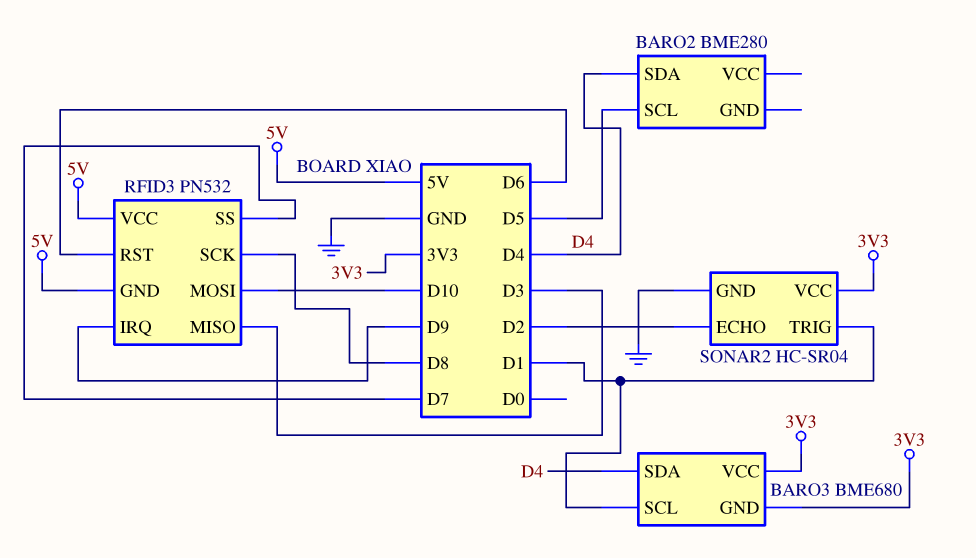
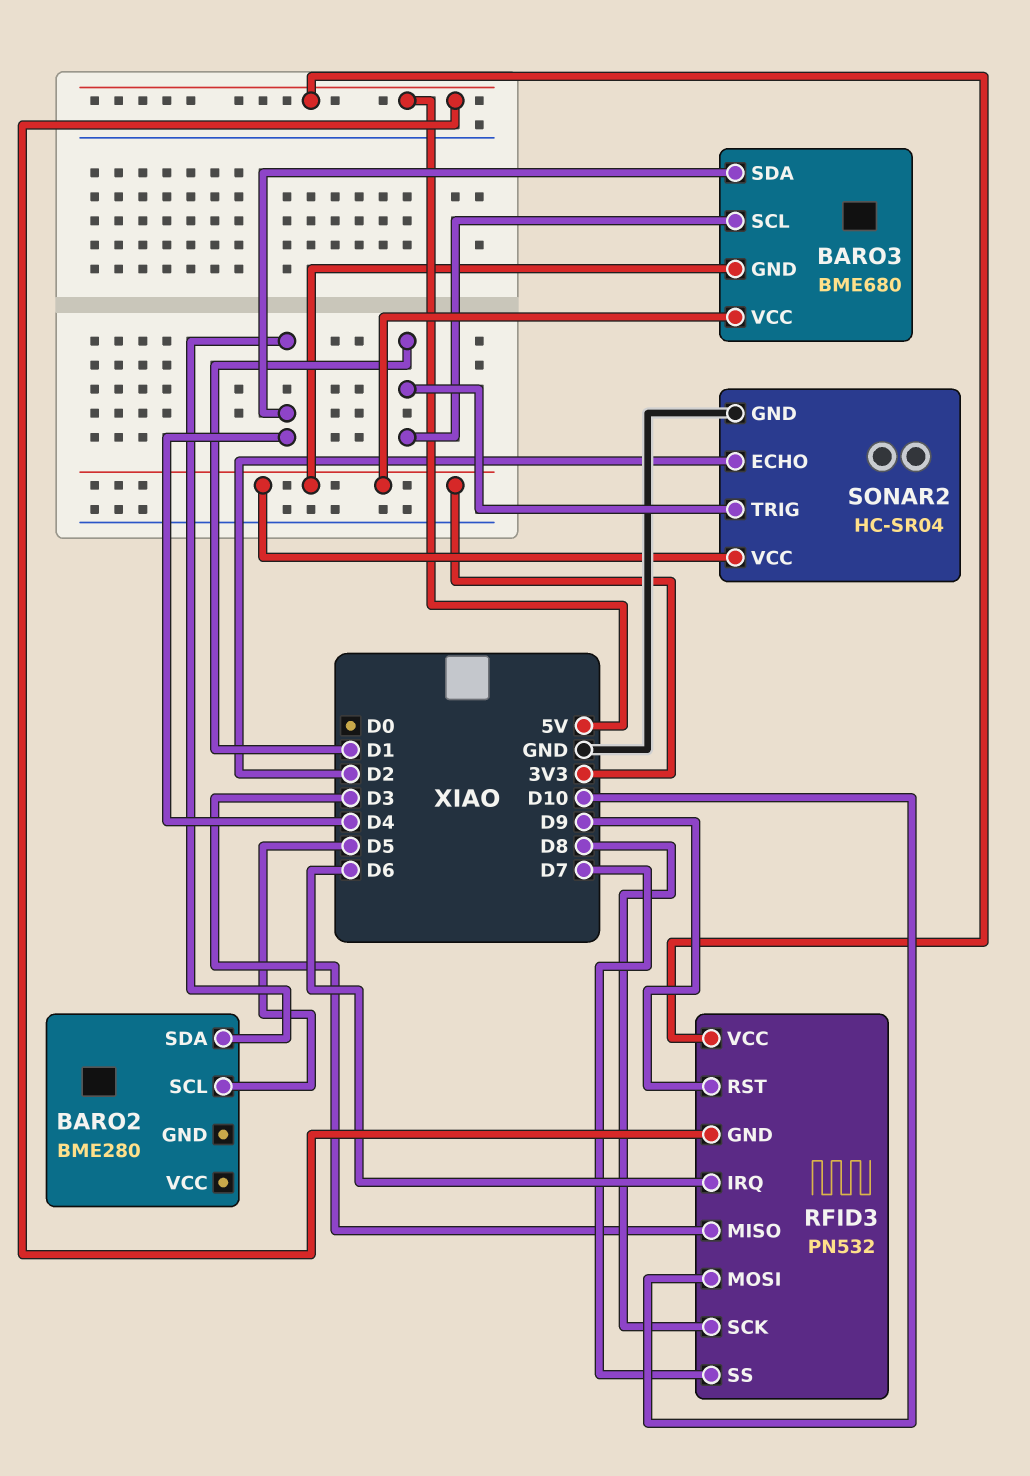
RFID3 pin IRQ: D9 -> D6
RFID3 pin RST: D6 -> D9

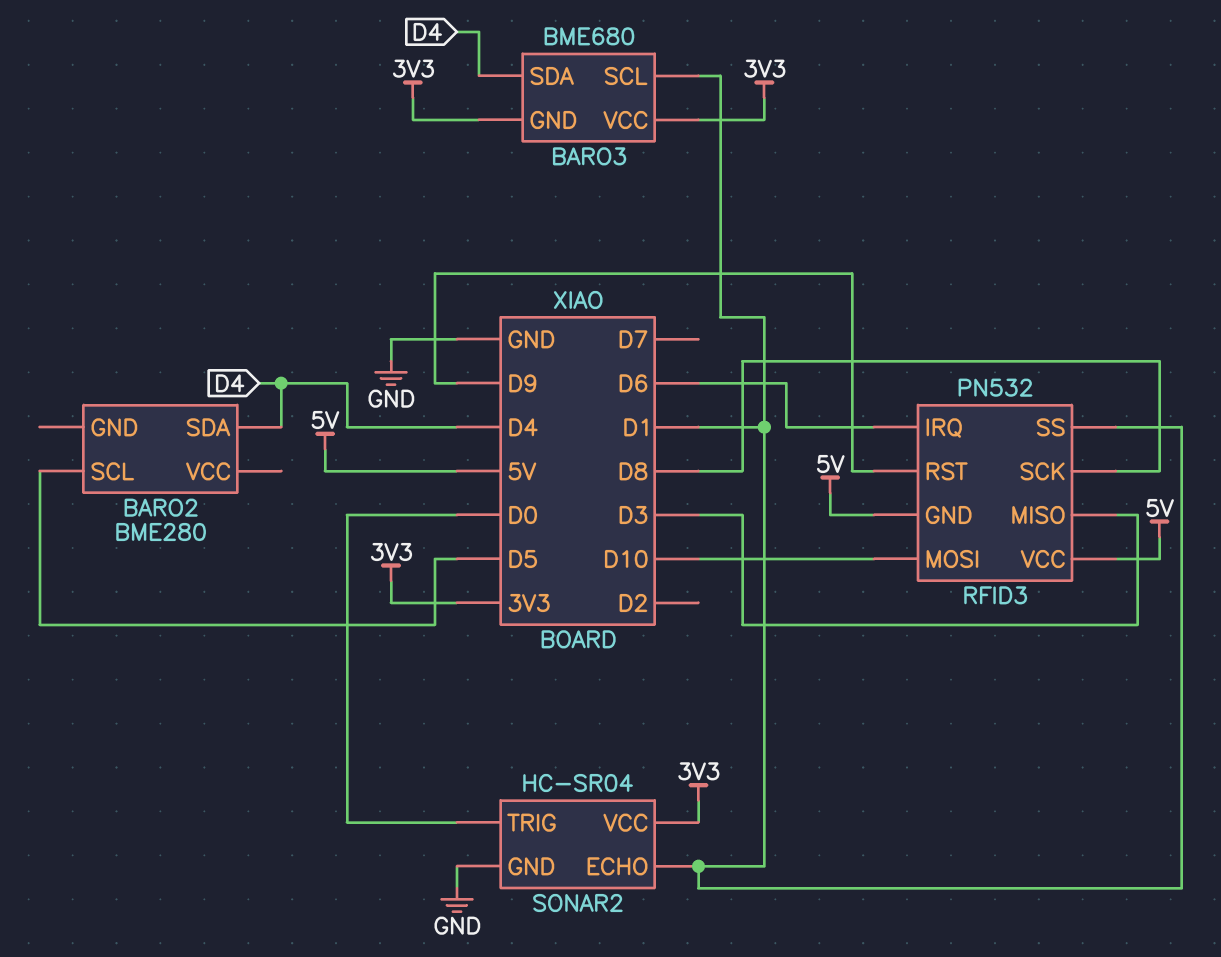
RFID3 pin SS: D7 -> D1
SONAR2 pin ECHO: D2 -> D1
SONAR2 pin TRIG: D1 -> D0

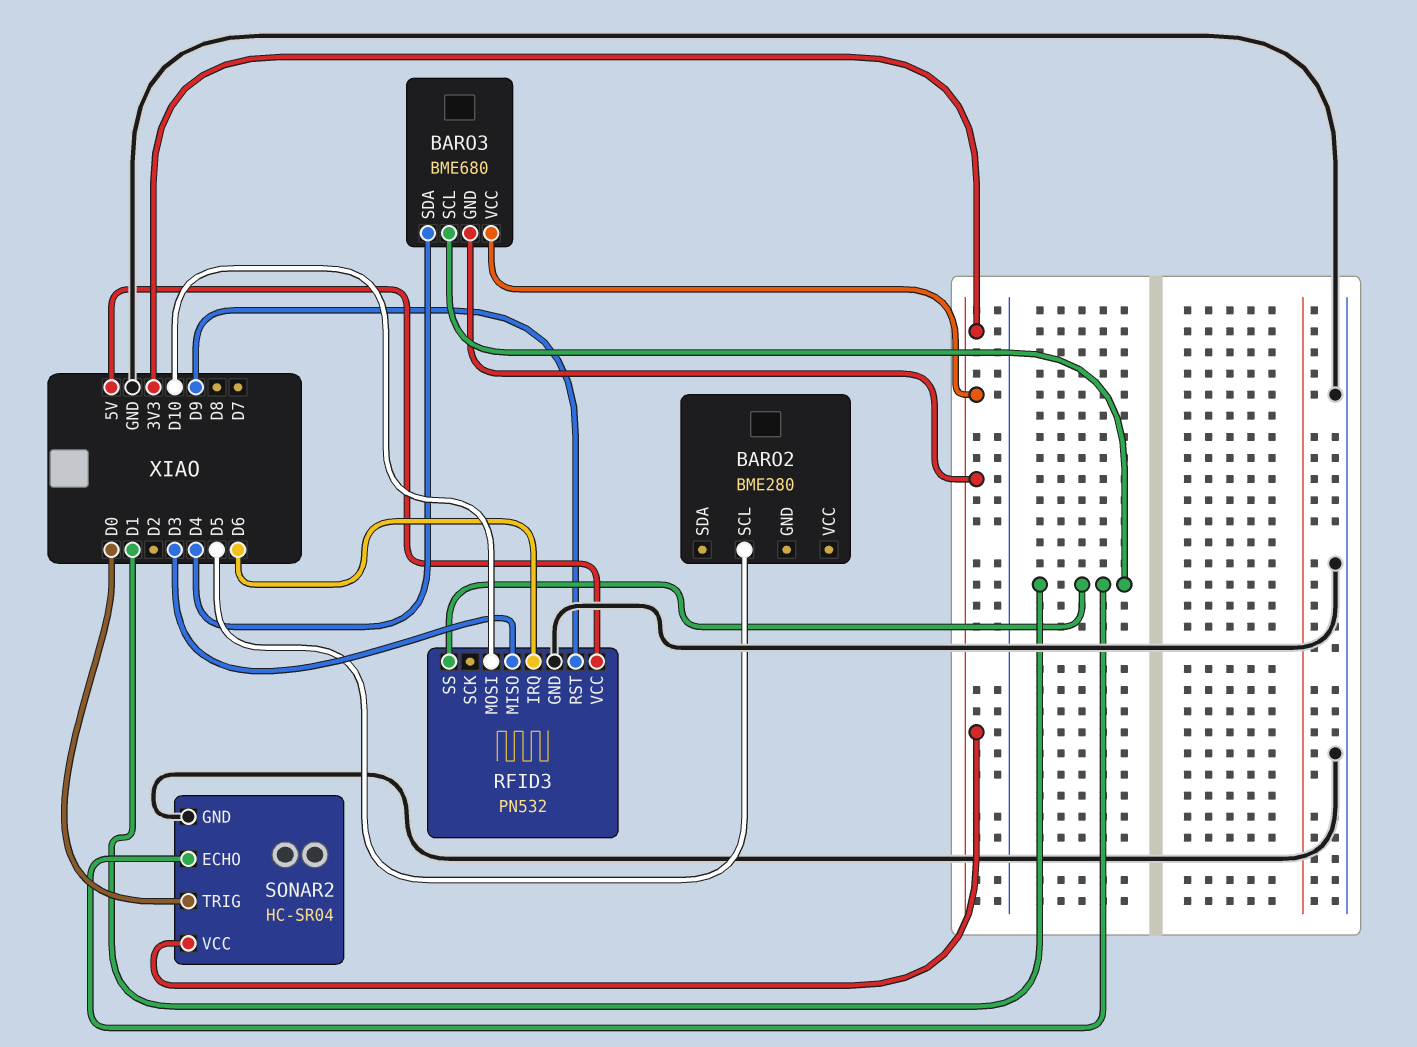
BARO2 pin SDA: D4 -> none
RFID3 pin GND: 5V -> GND
RFID3 pin SCK: D8 -> none

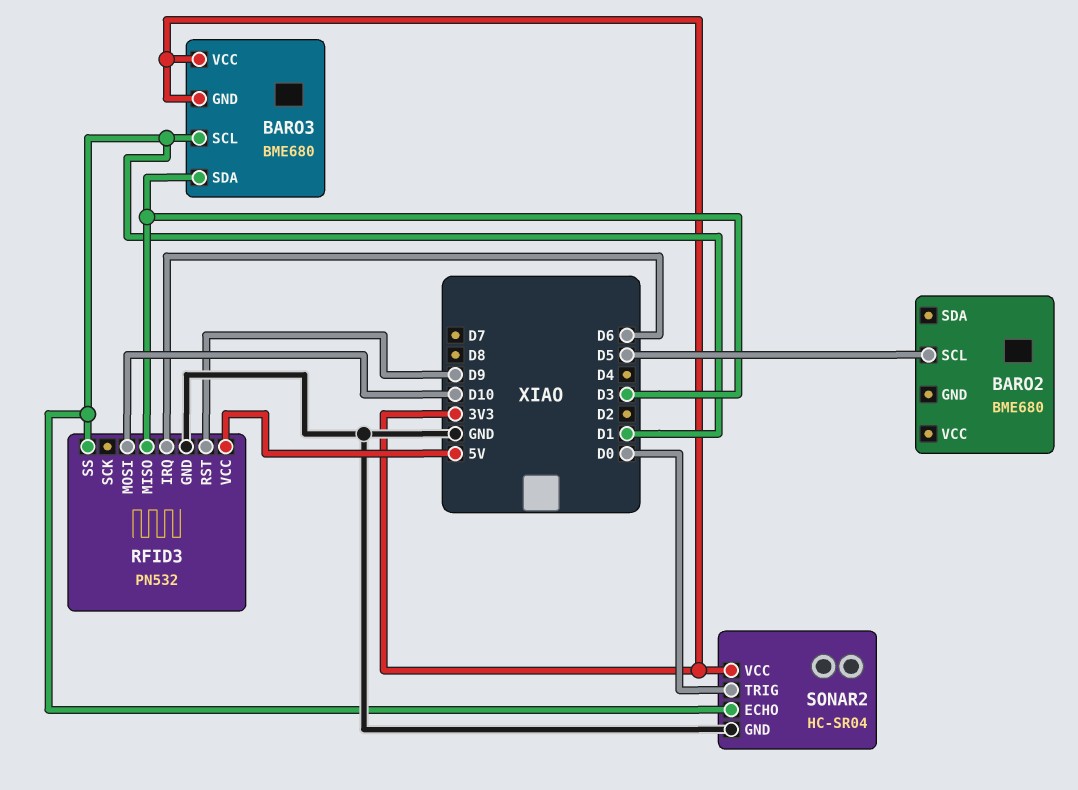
BARO2: BME280 -> BME680
BARO3 pin SDA: D4 -> D3

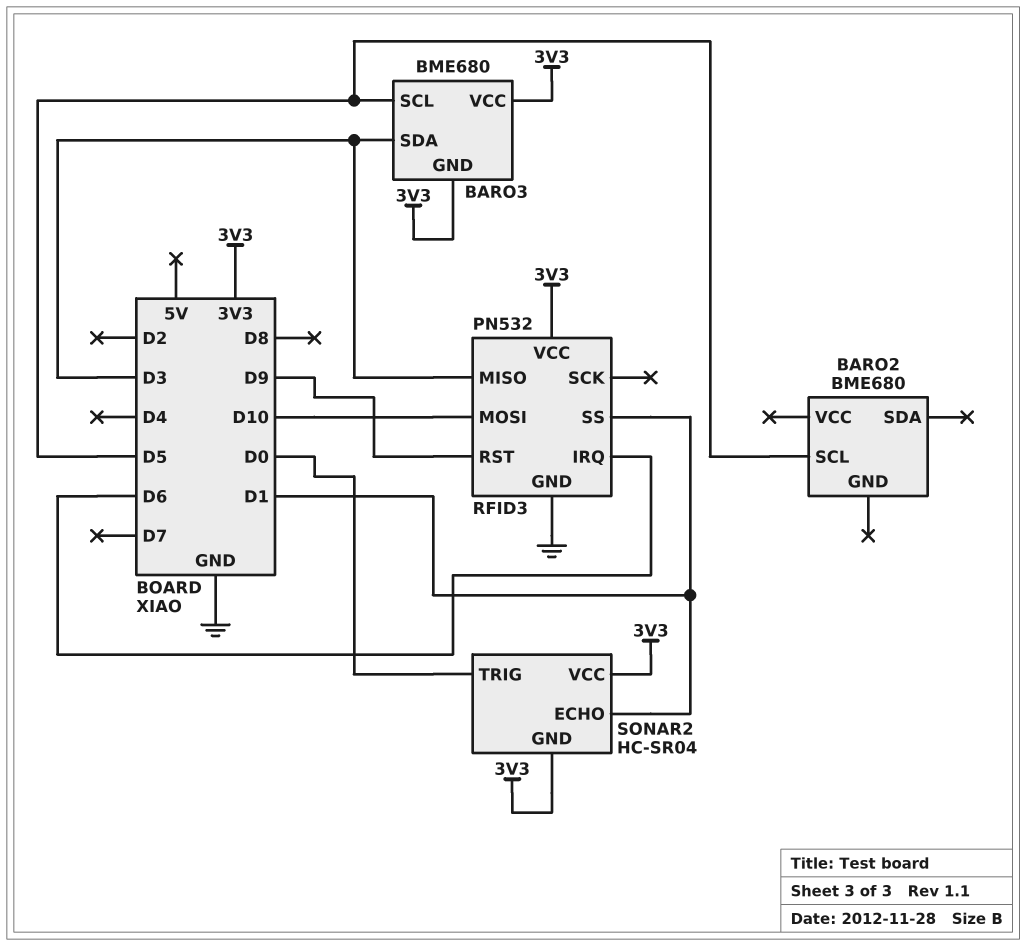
BARO3 pin SCL: D1 -> D5
RFID3 pin VCC: 5V -> 3V3
SONAR2 pin GND: GND -> 3V3

